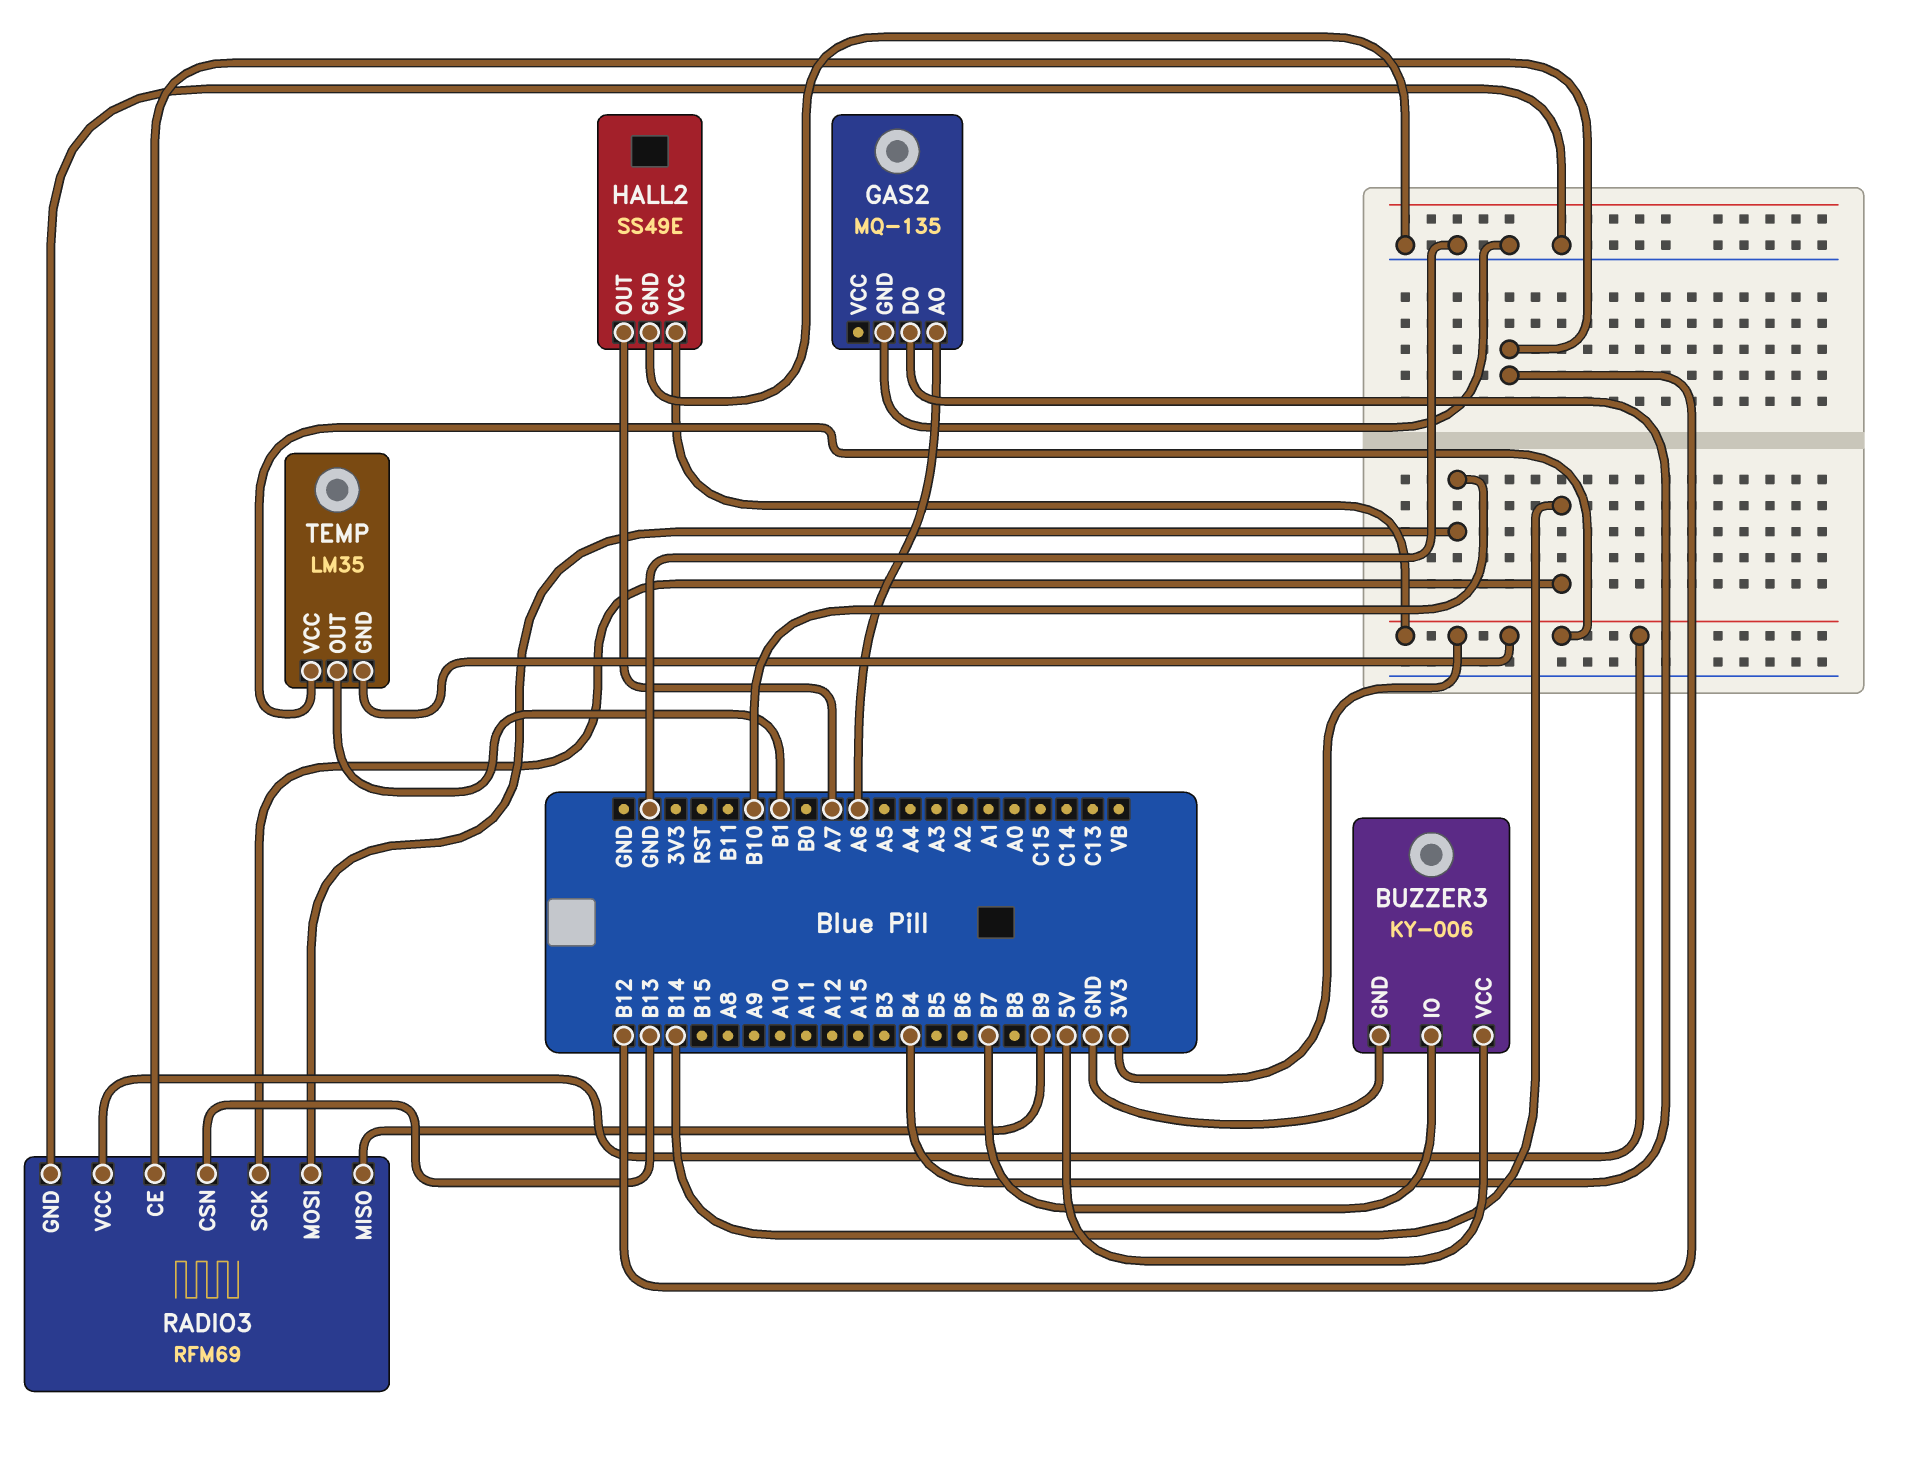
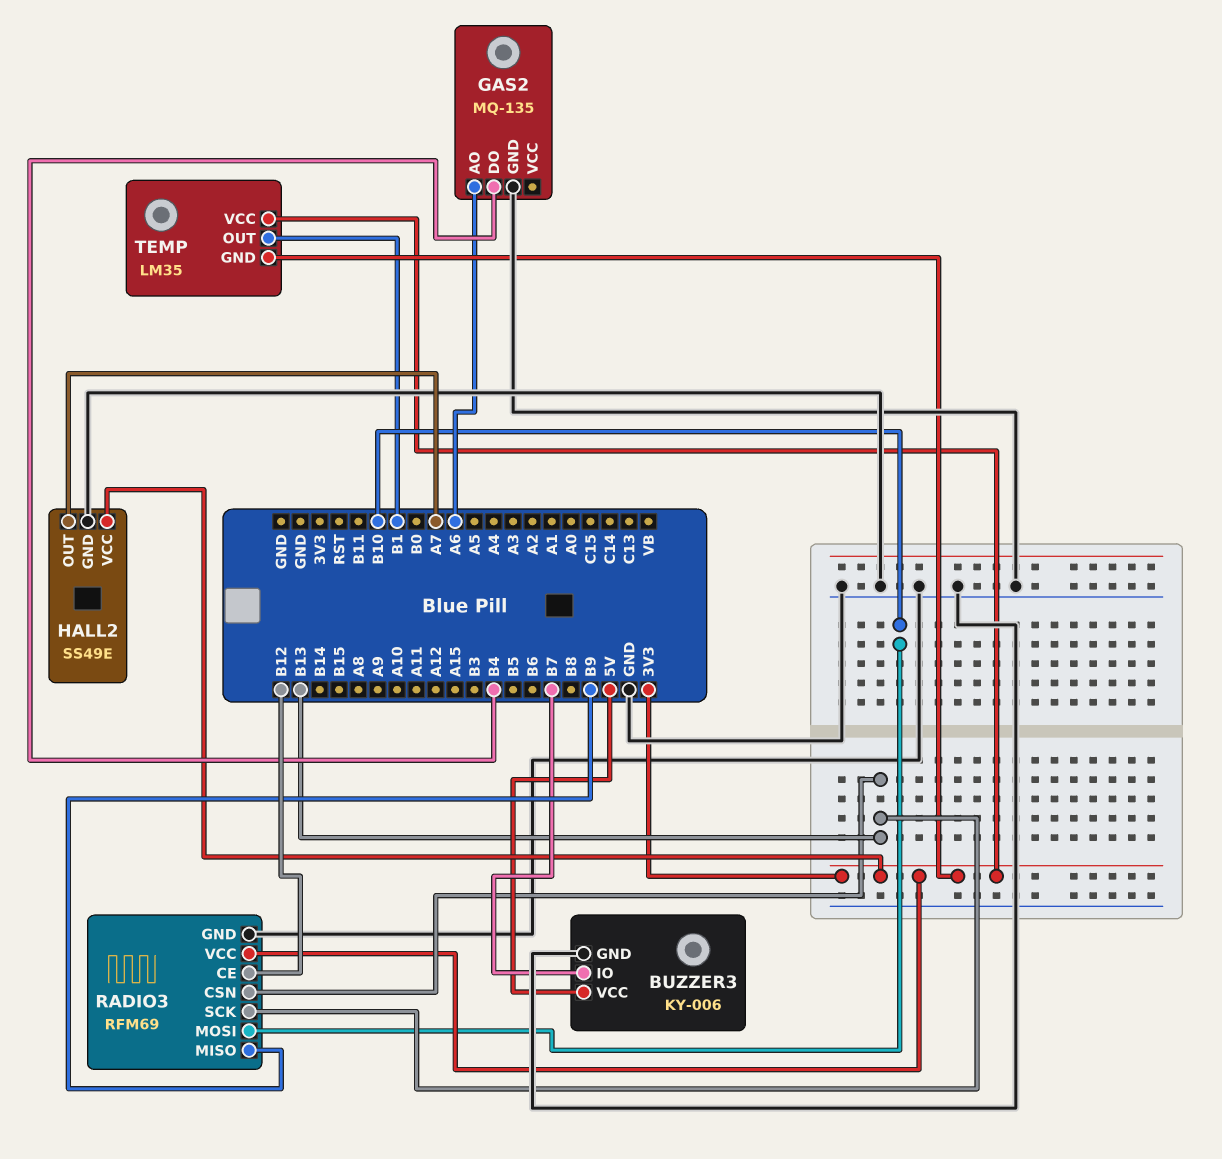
RADIO3 pin SCK: B14 -> B13

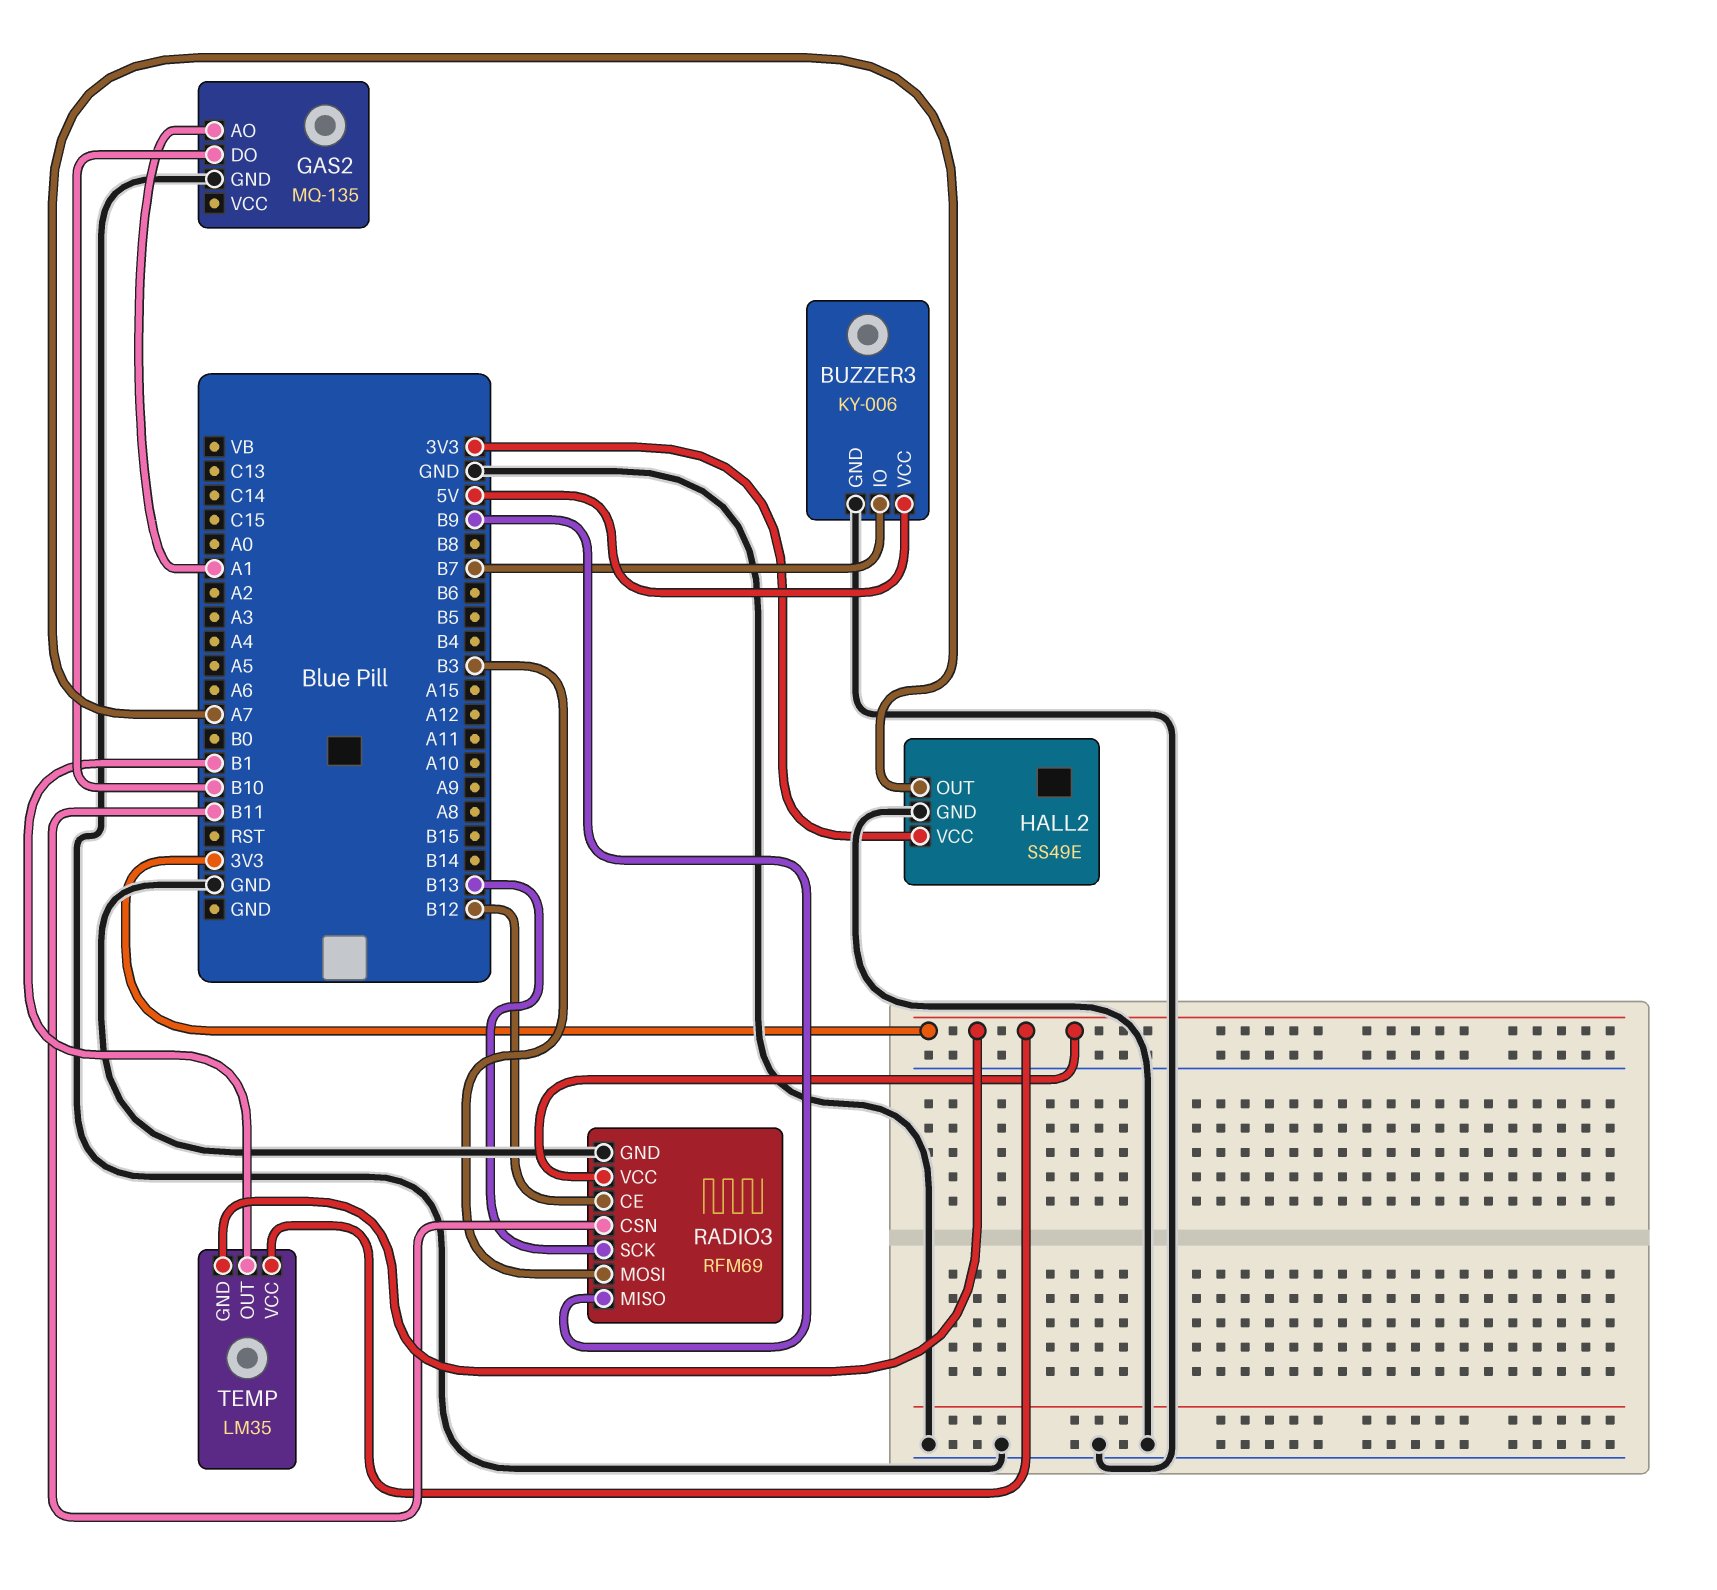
GAS2 pin AO: A6 -> A1
GAS2 pin DO: B4 -> B10
RADIO3 pin CSN: B13 -> B11
RADIO3 pin MOSI: B10 -> B3

